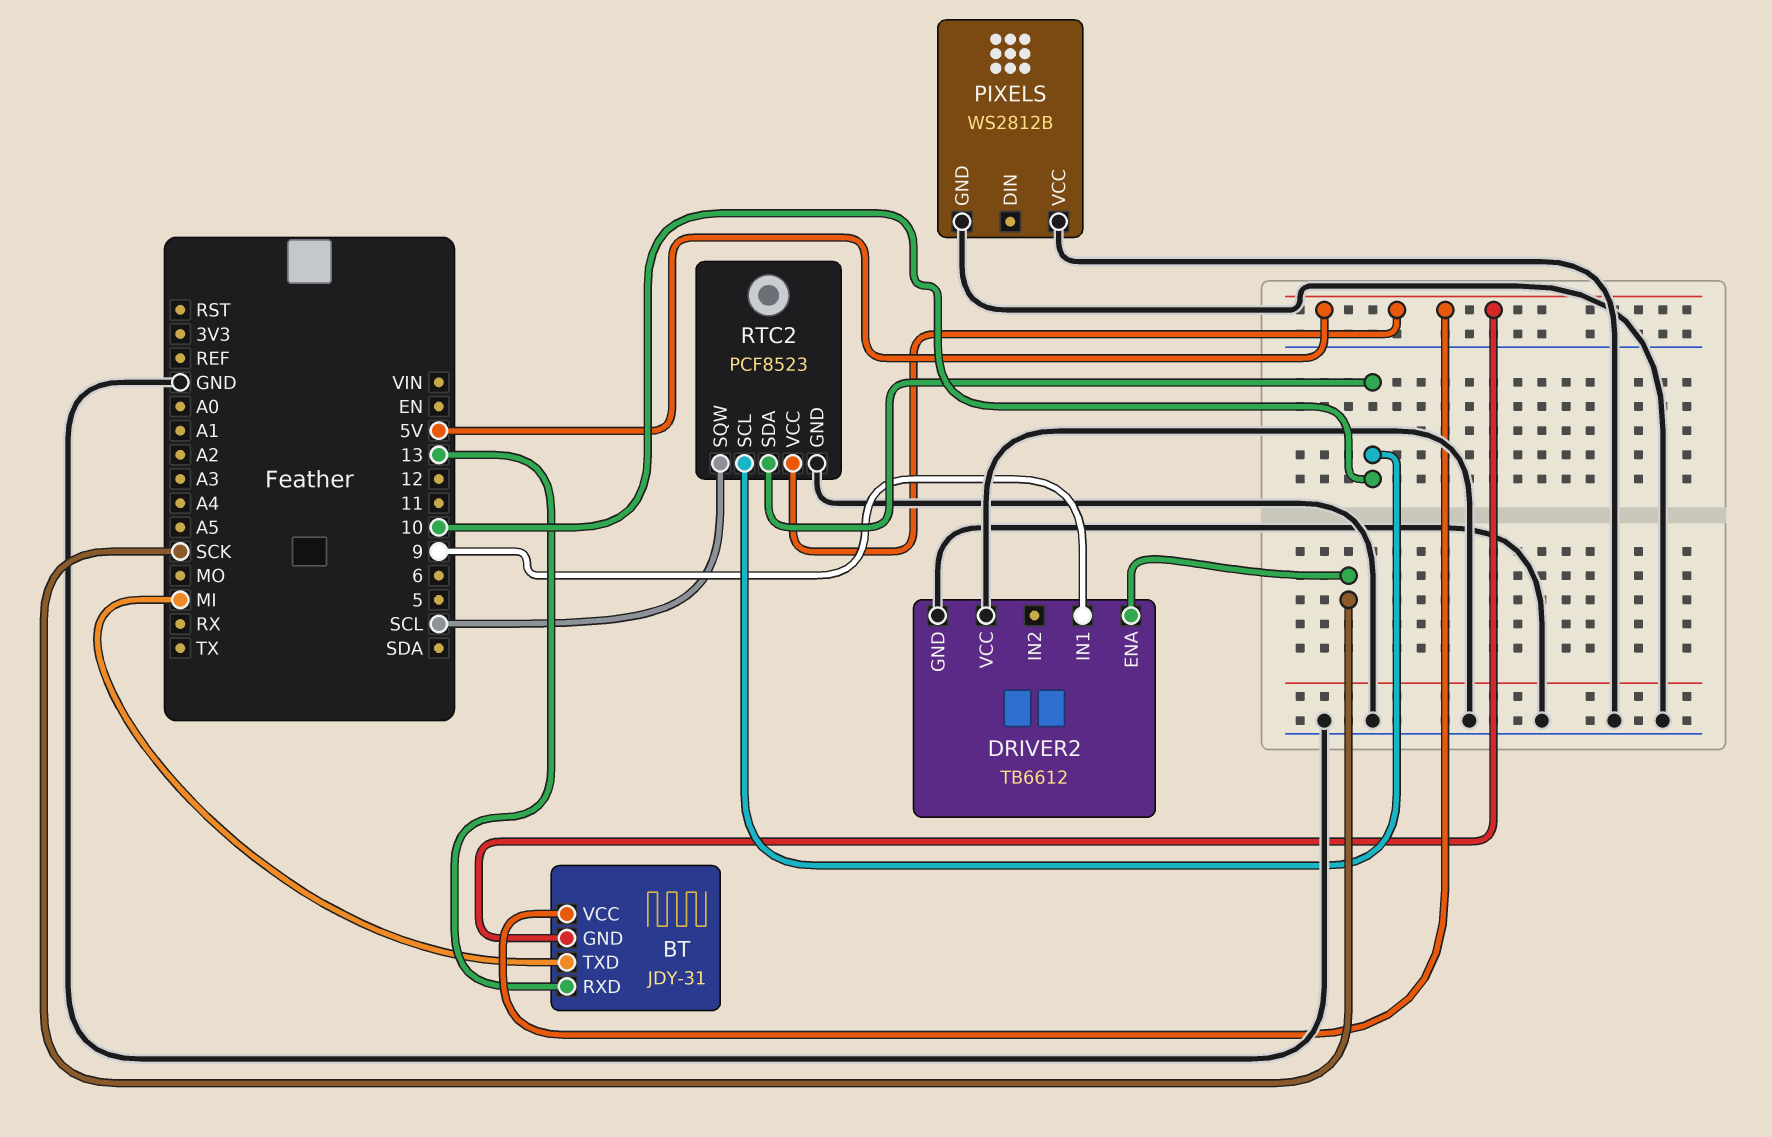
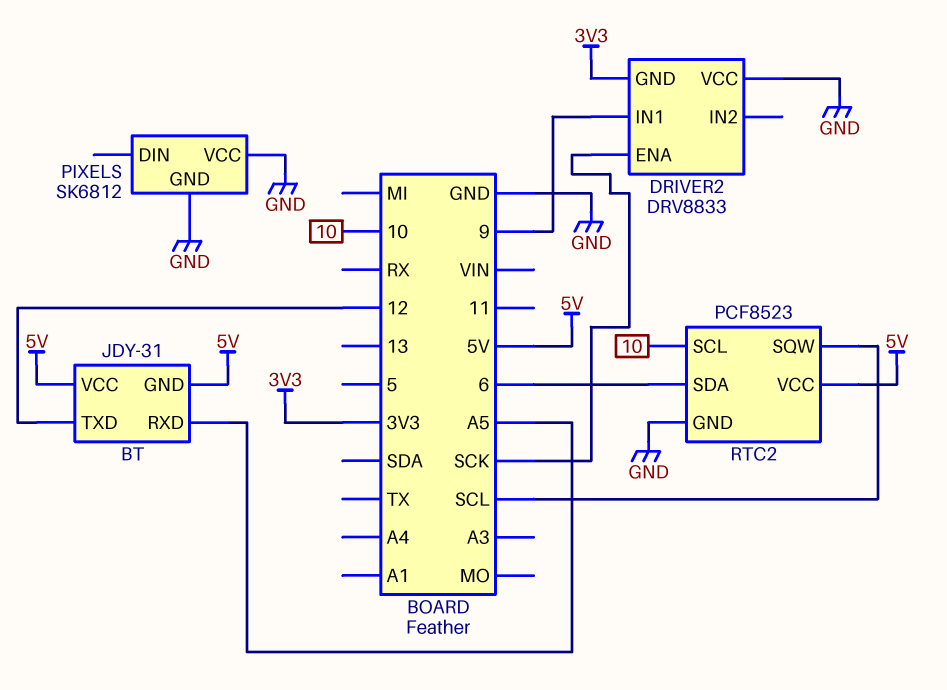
BT pin RXD: 13 -> A5
BT pin TXD: MI -> 12
DRIVER2: TB6612 -> DRV8833
DRIVER2 pin GND: GND -> 3V3
PIXELS: WS2812B -> SK6812
RTC2 pin SDA: 10 -> 6

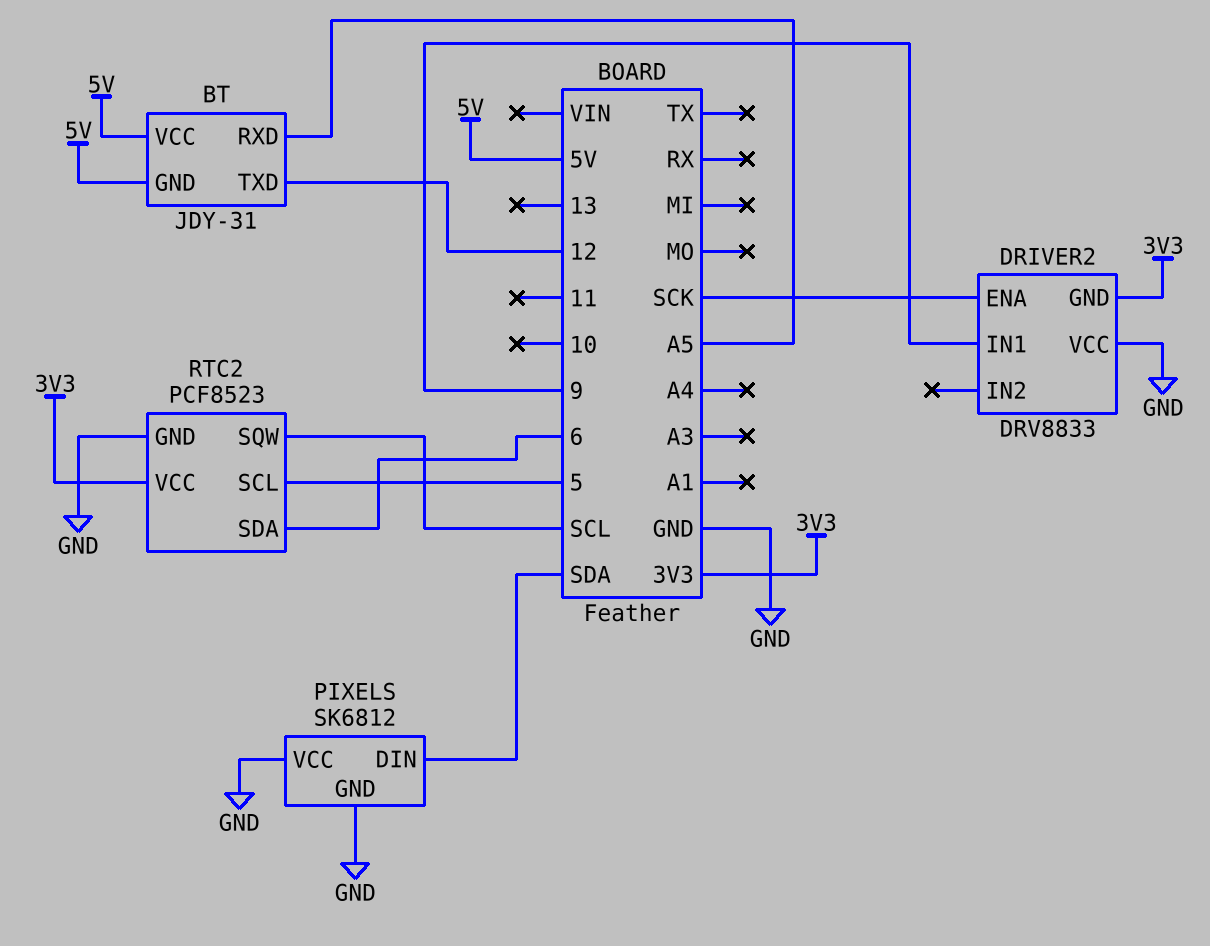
PIXELS pin DIN: none -> SDA
RTC2 pin SCL: 10 -> 5
RTC2 pin VCC: 5V -> 3V3

